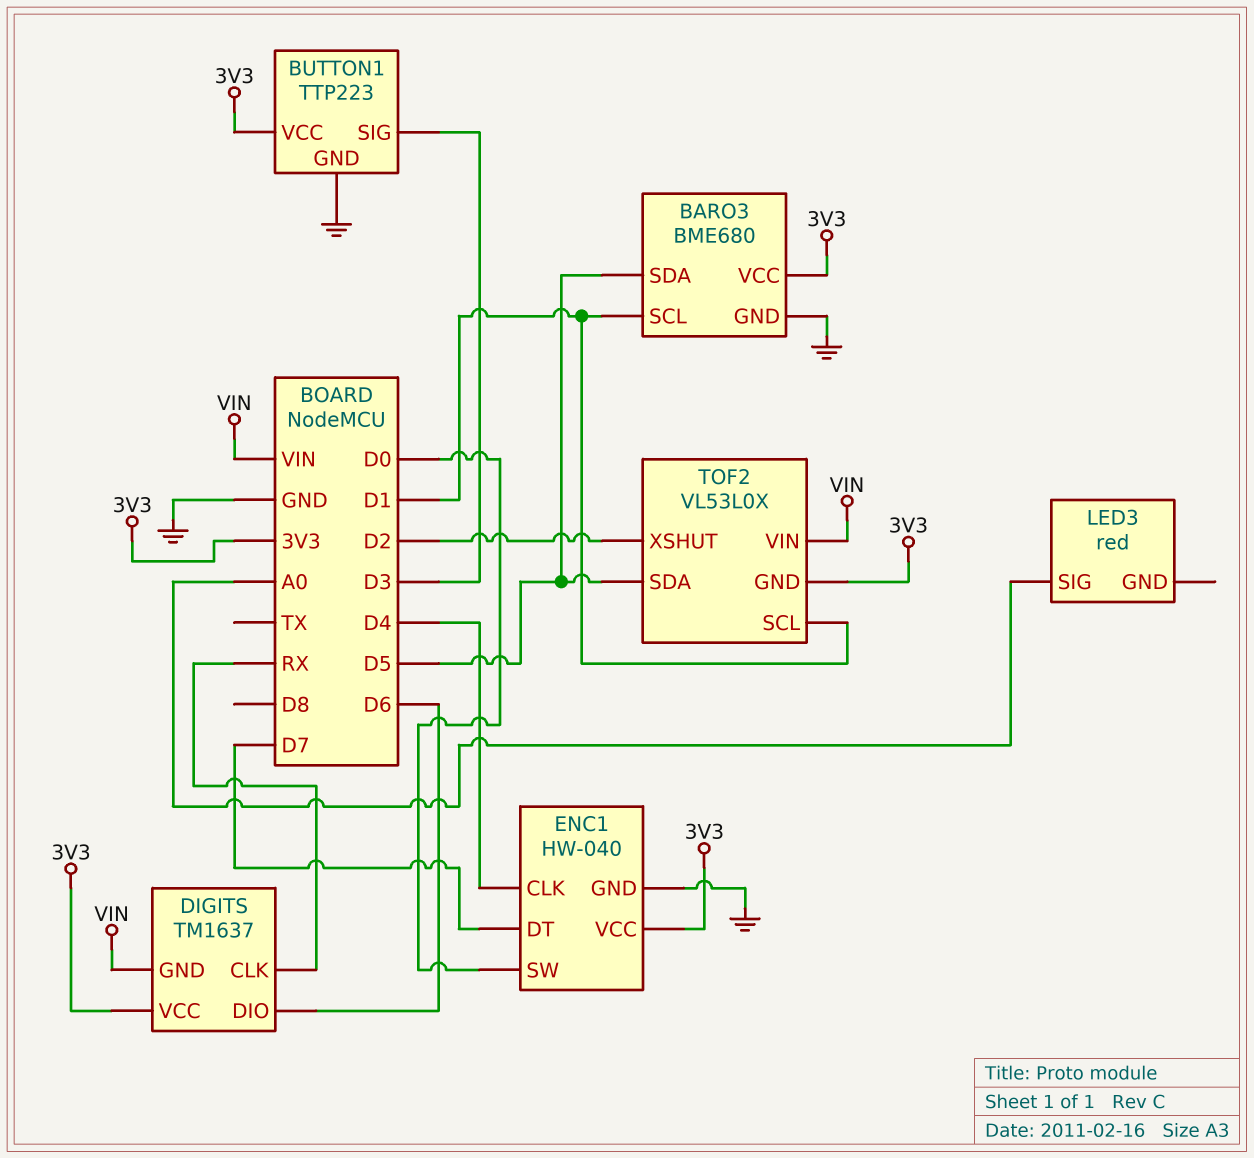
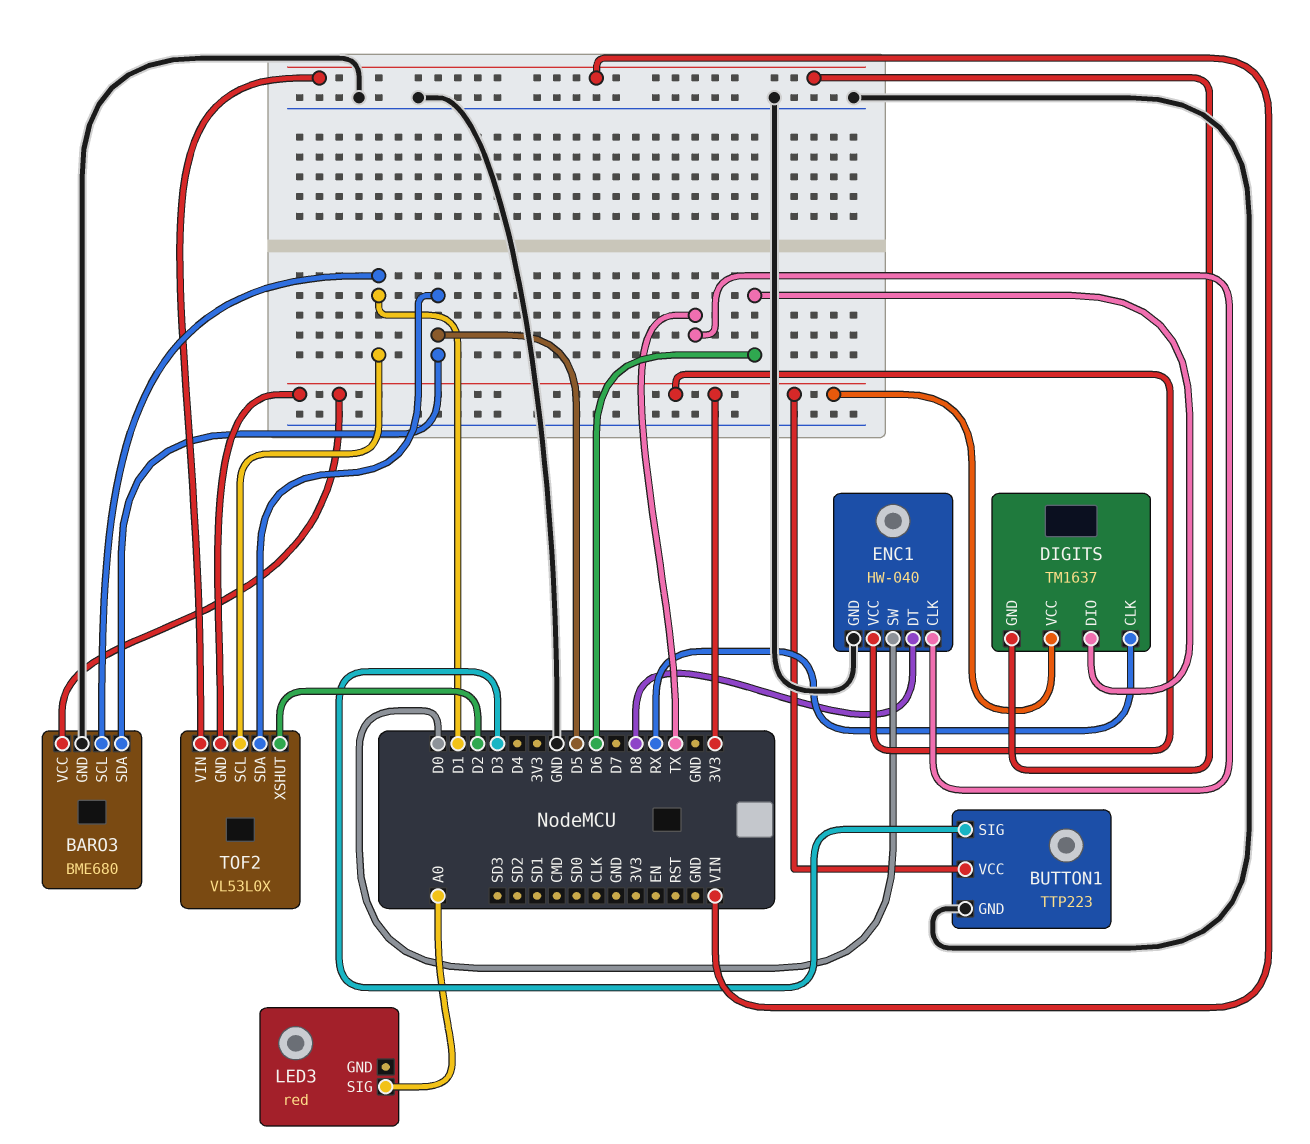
ENC1 pin CLK: D4 -> TX
ENC1 pin DT: D7 -> D8

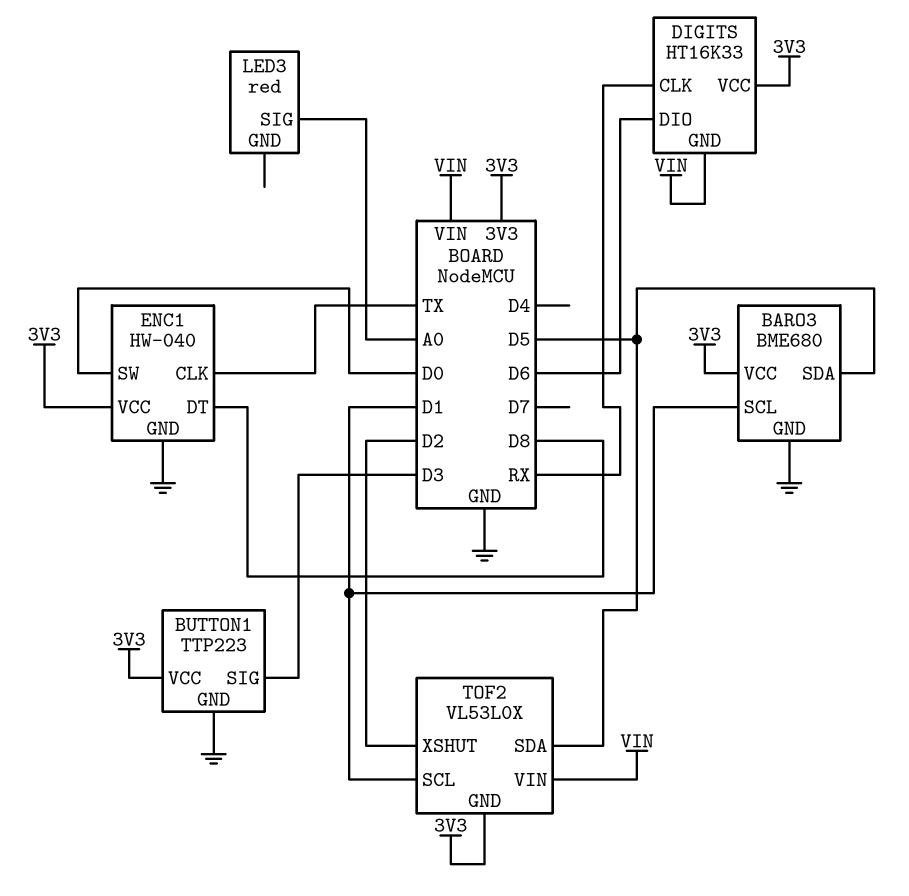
DIGITS: TM1637 -> HT16K33

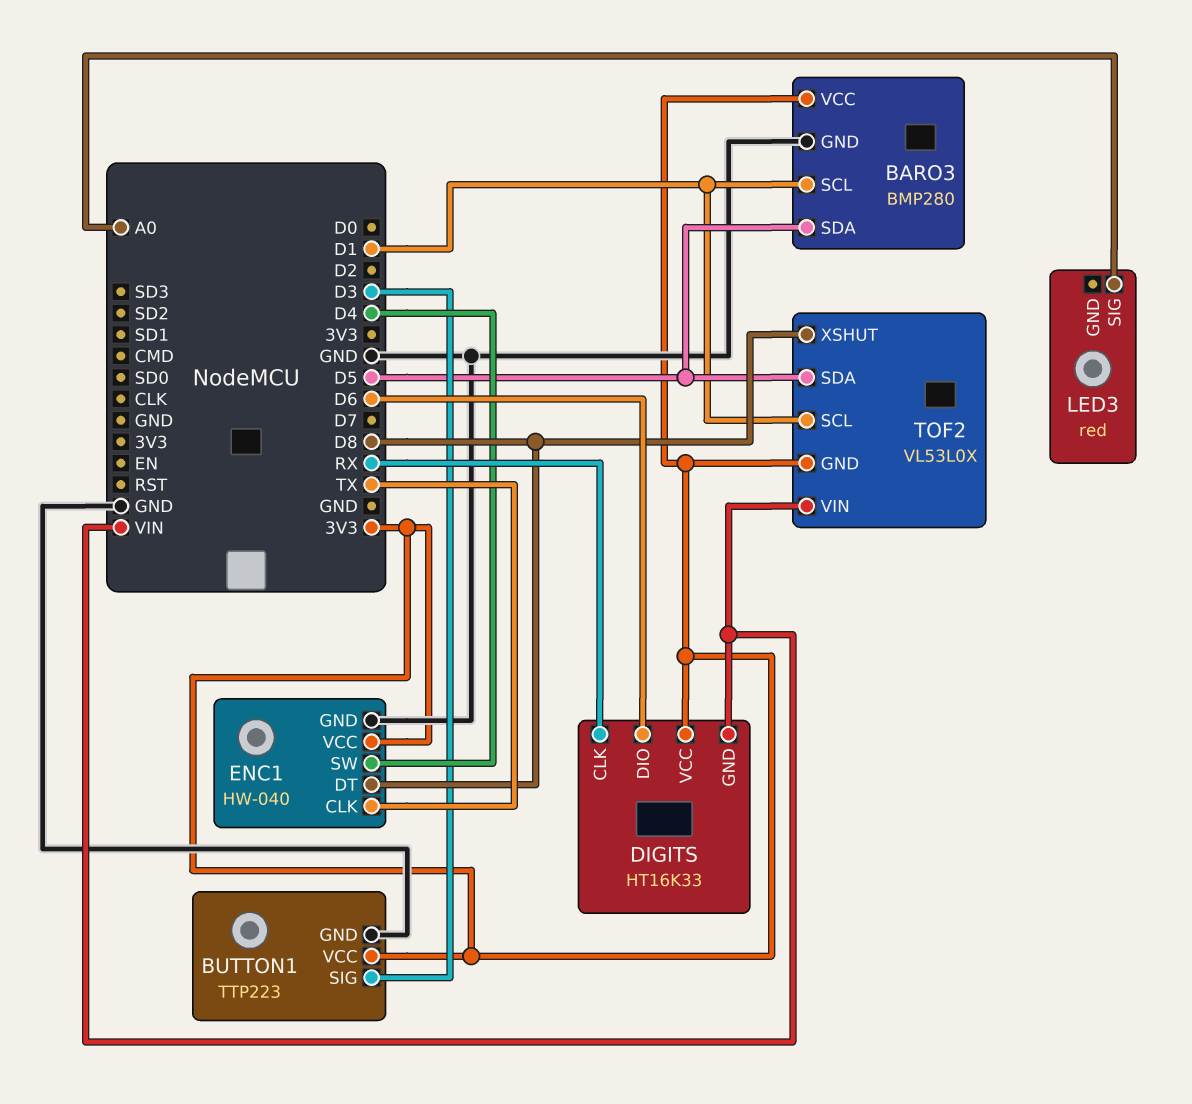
BARO3: BME680 -> BMP280
ENC1 pin SW: D0 -> D4
TOF2 pin XSHUT: D2 -> D8

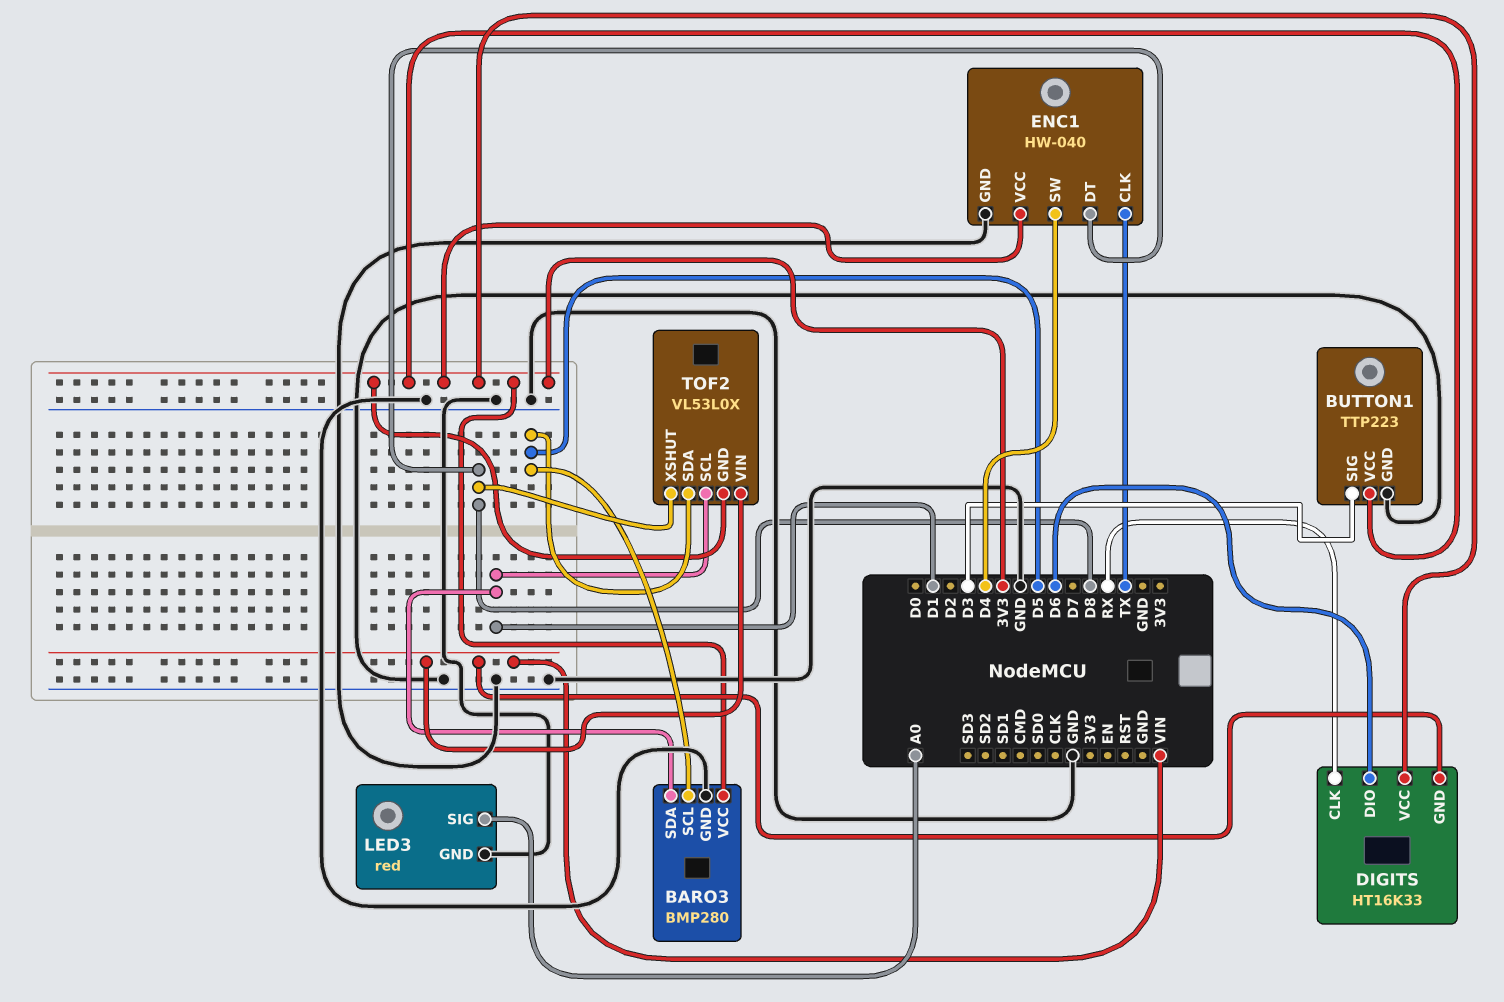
BARO3 pin SCL: D1 -> D5
BARO3 pin SDA: D5 -> D1
LED3 pin GND: none -> GND

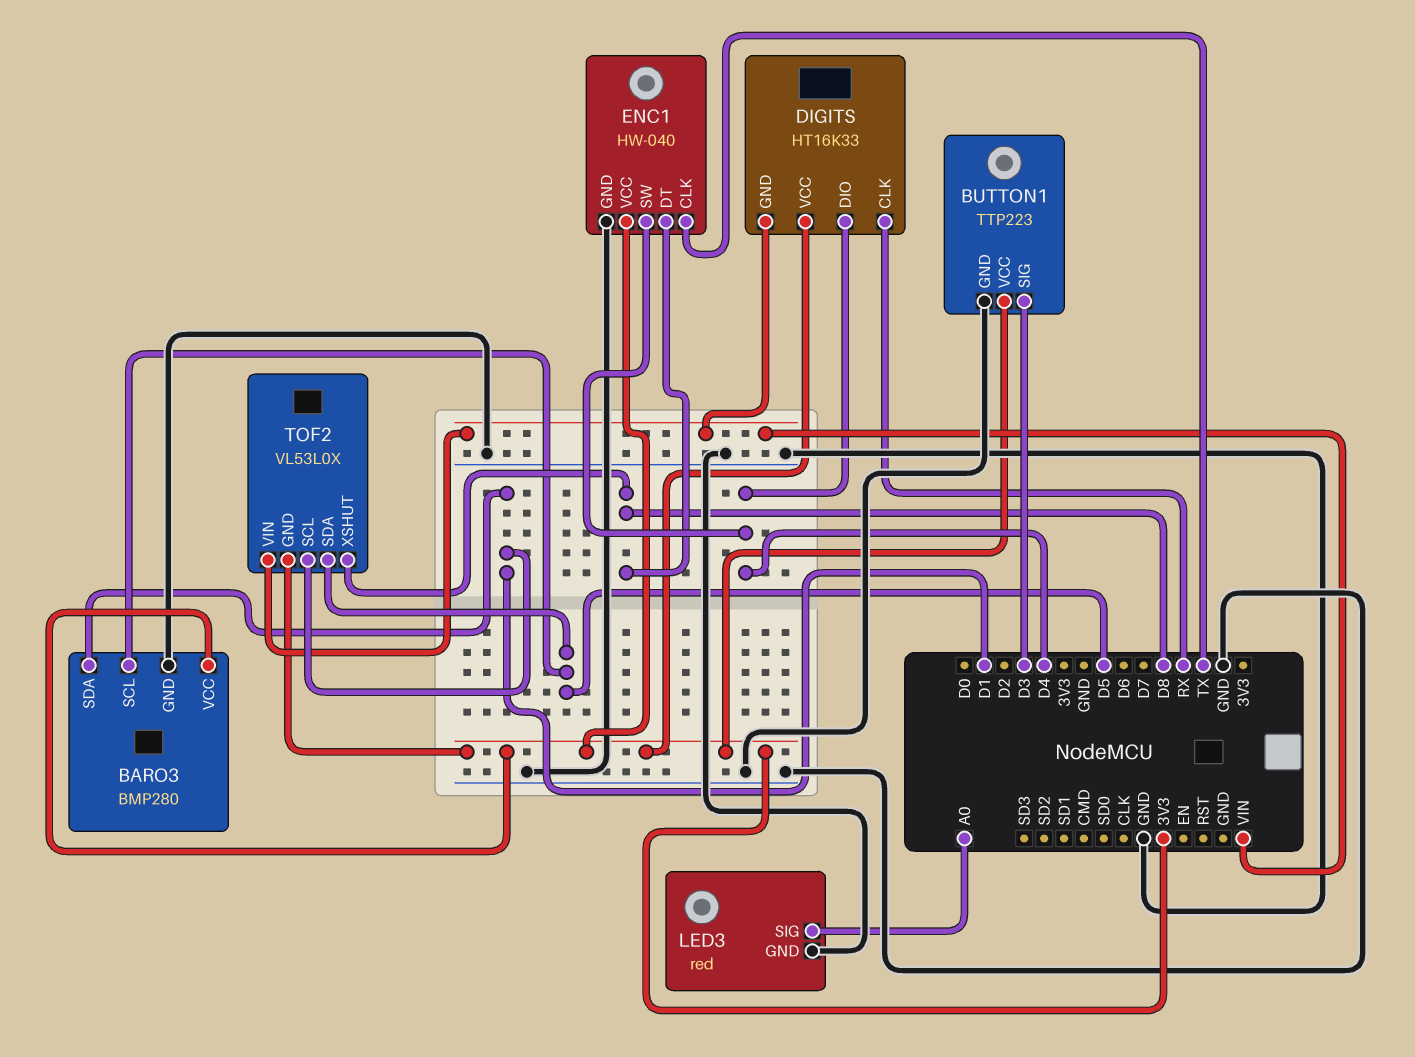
DIGITS pin DIO: D6 -> D4

